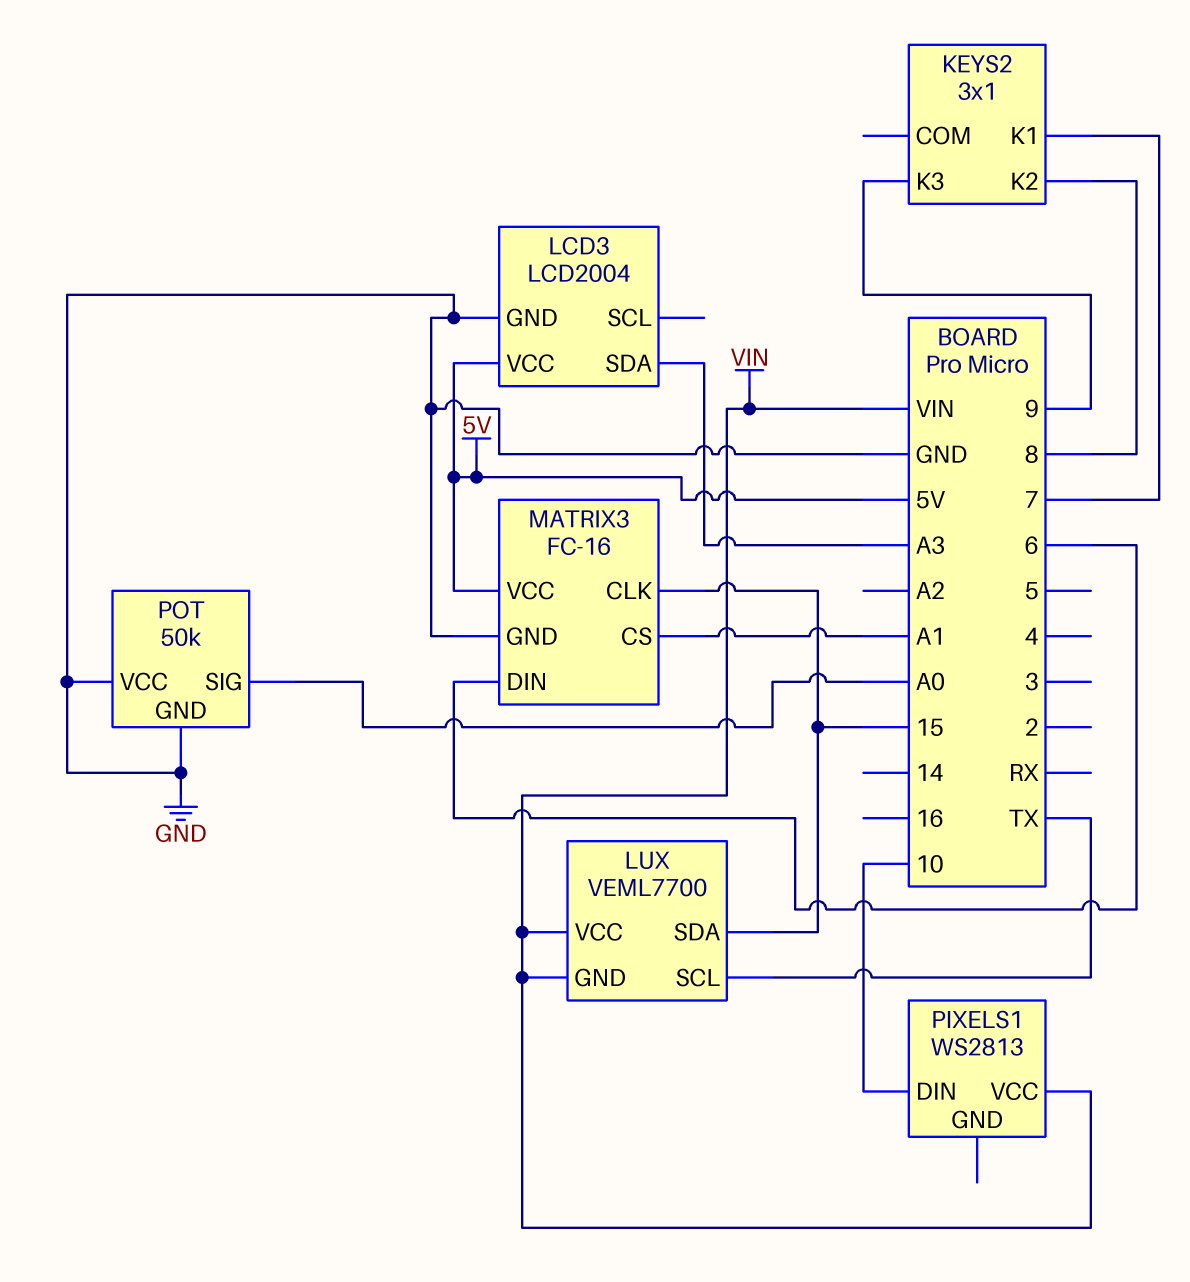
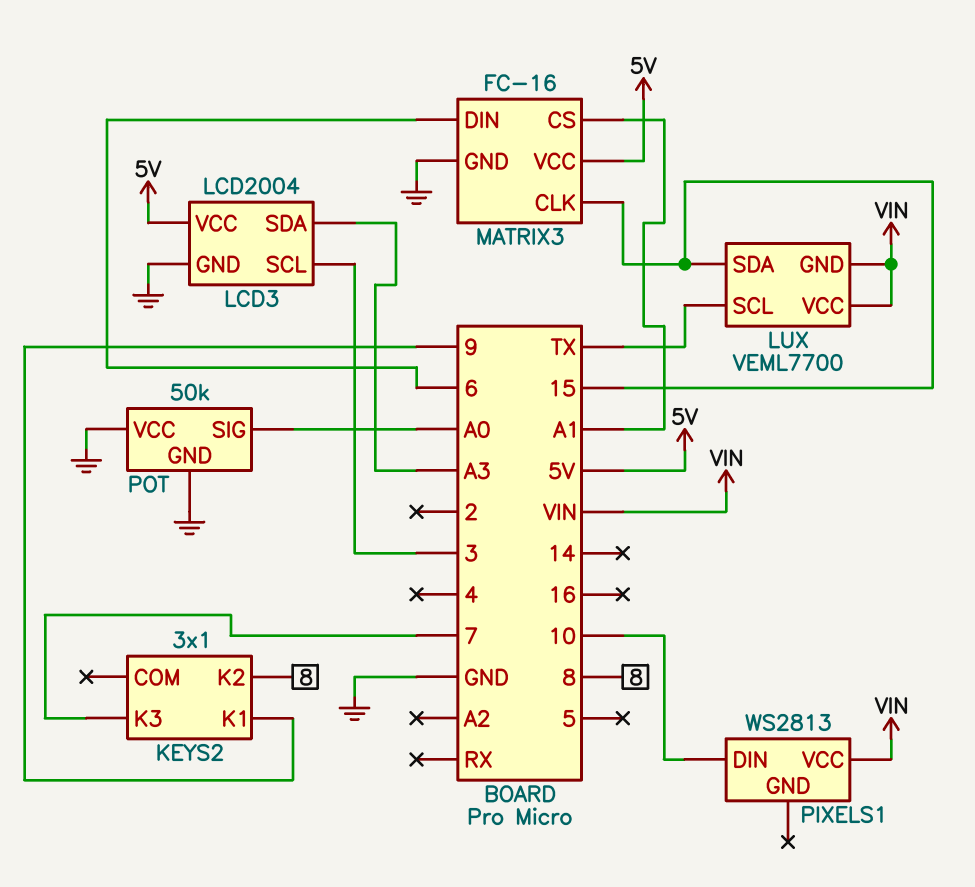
KEYS2 pin K1: 7 -> 9
KEYS2 pin K3: 9 -> 7
LCD3 pin SCL: none -> 3

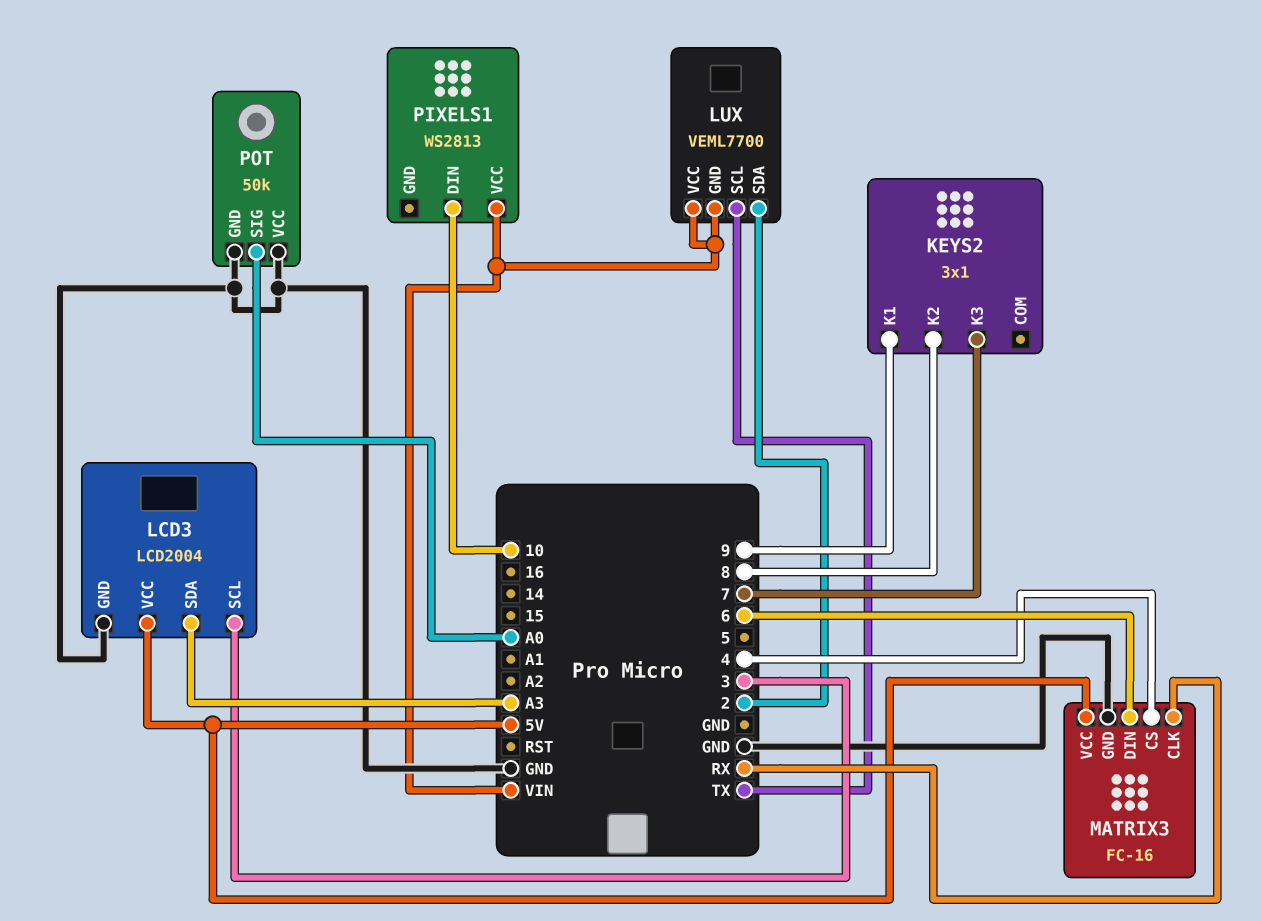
LUX pin SDA: 15 -> 2
MATRIX3 pin CLK: 15 -> RX
MATRIX3 pin CS: A1 -> 4

